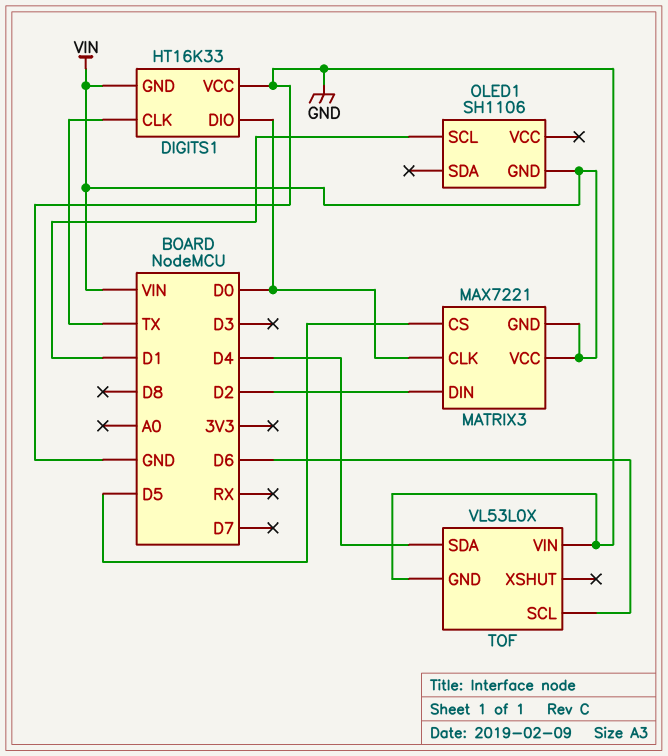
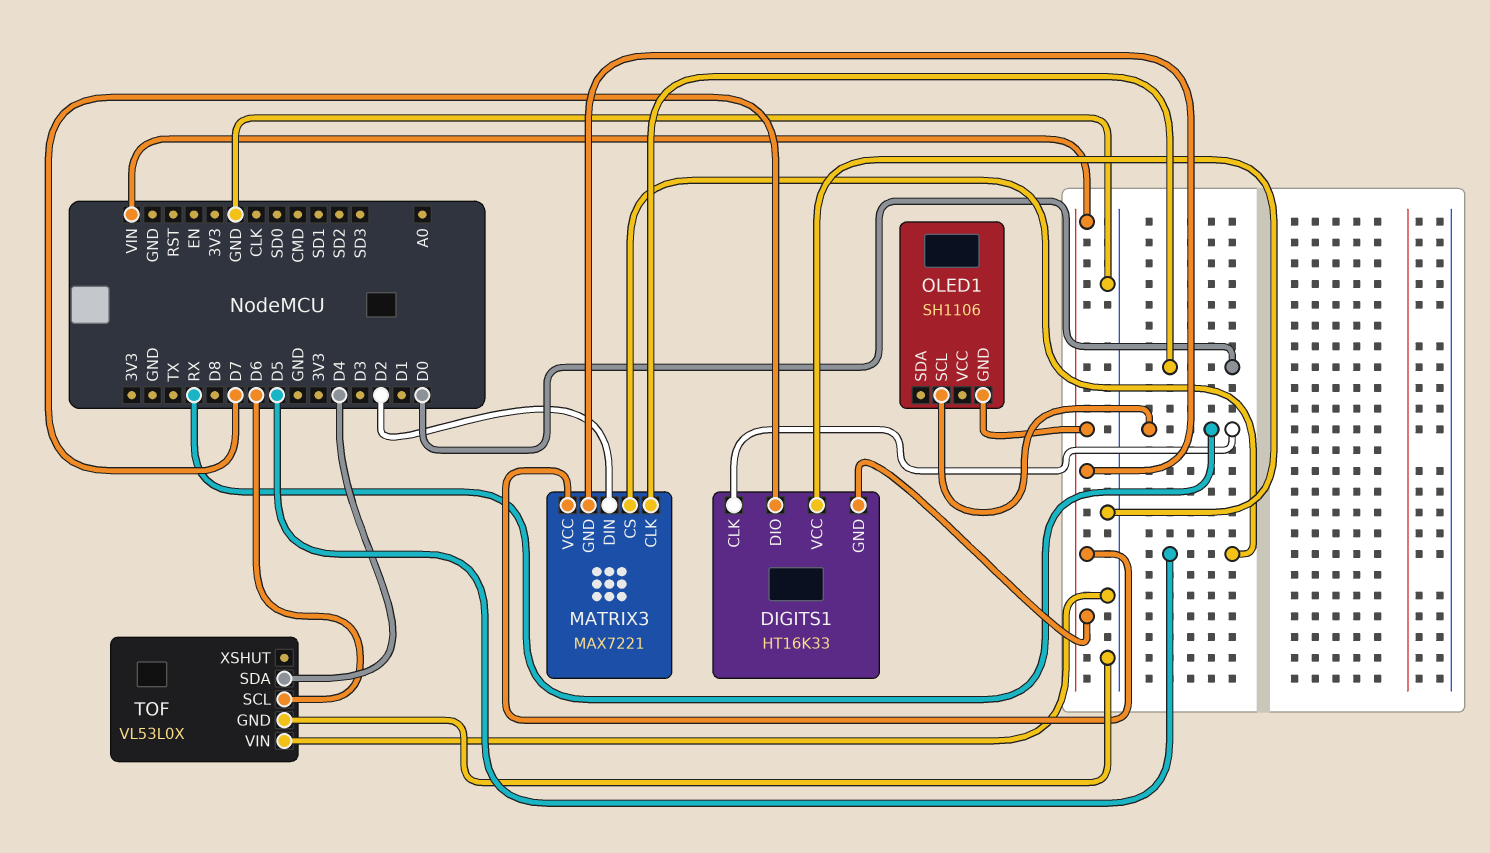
DIGITS1 pin CLK: TX -> RX
DIGITS1 pin DIO: D0 -> D7
OLED1 pin SCL: D1 -> RX

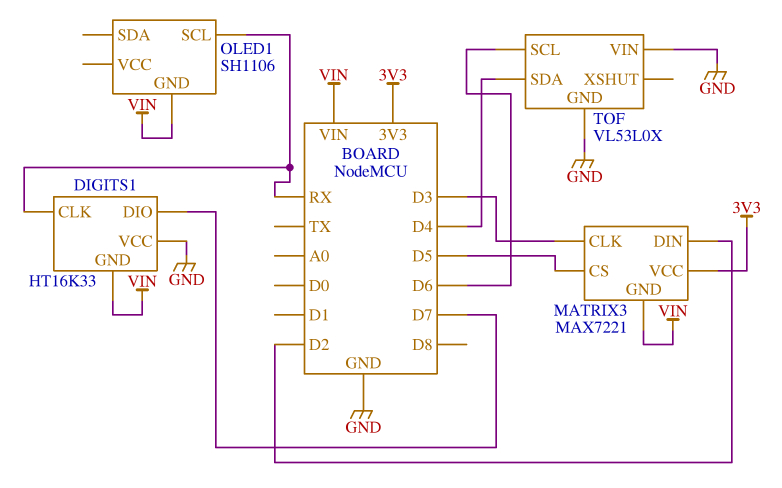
MATRIX3 pin CLK: D0 -> D3
MATRIX3 pin VCC: VIN -> 3V3

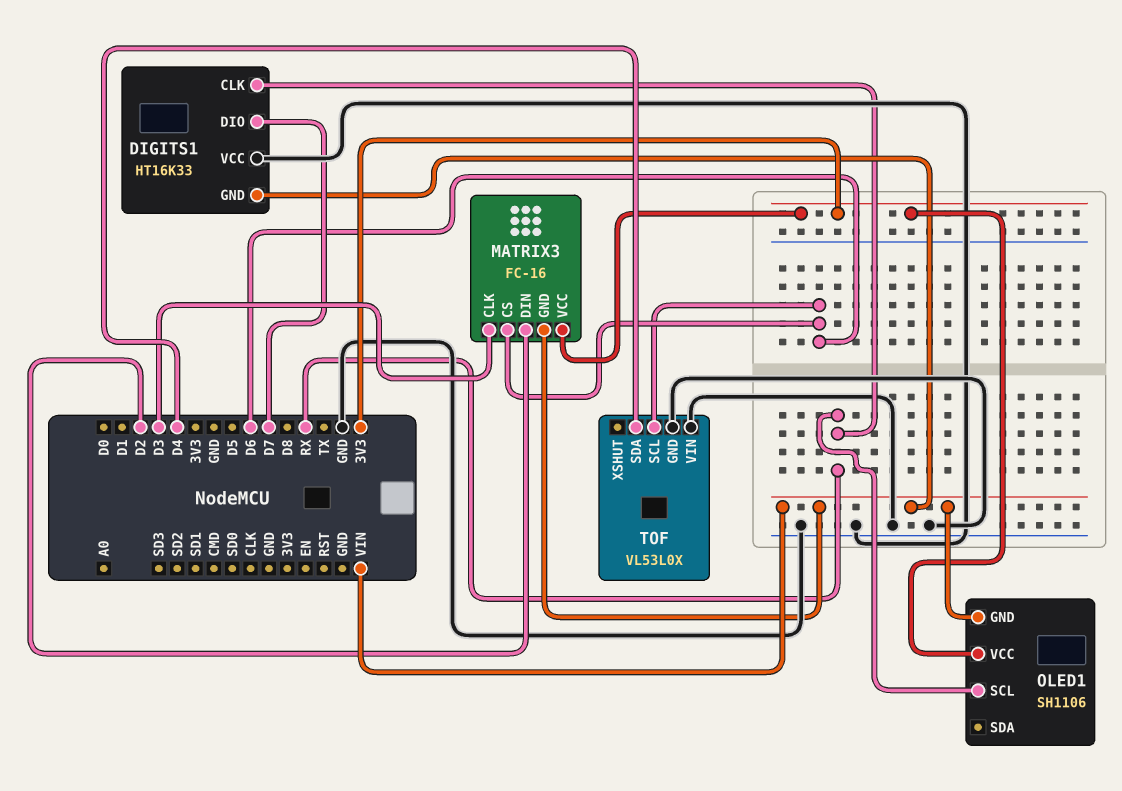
MATRIX3: MAX7221 -> FC-16
MATRIX3 pin CS: D5 -> D6
OLED1 pin VCC: none -> 3V3

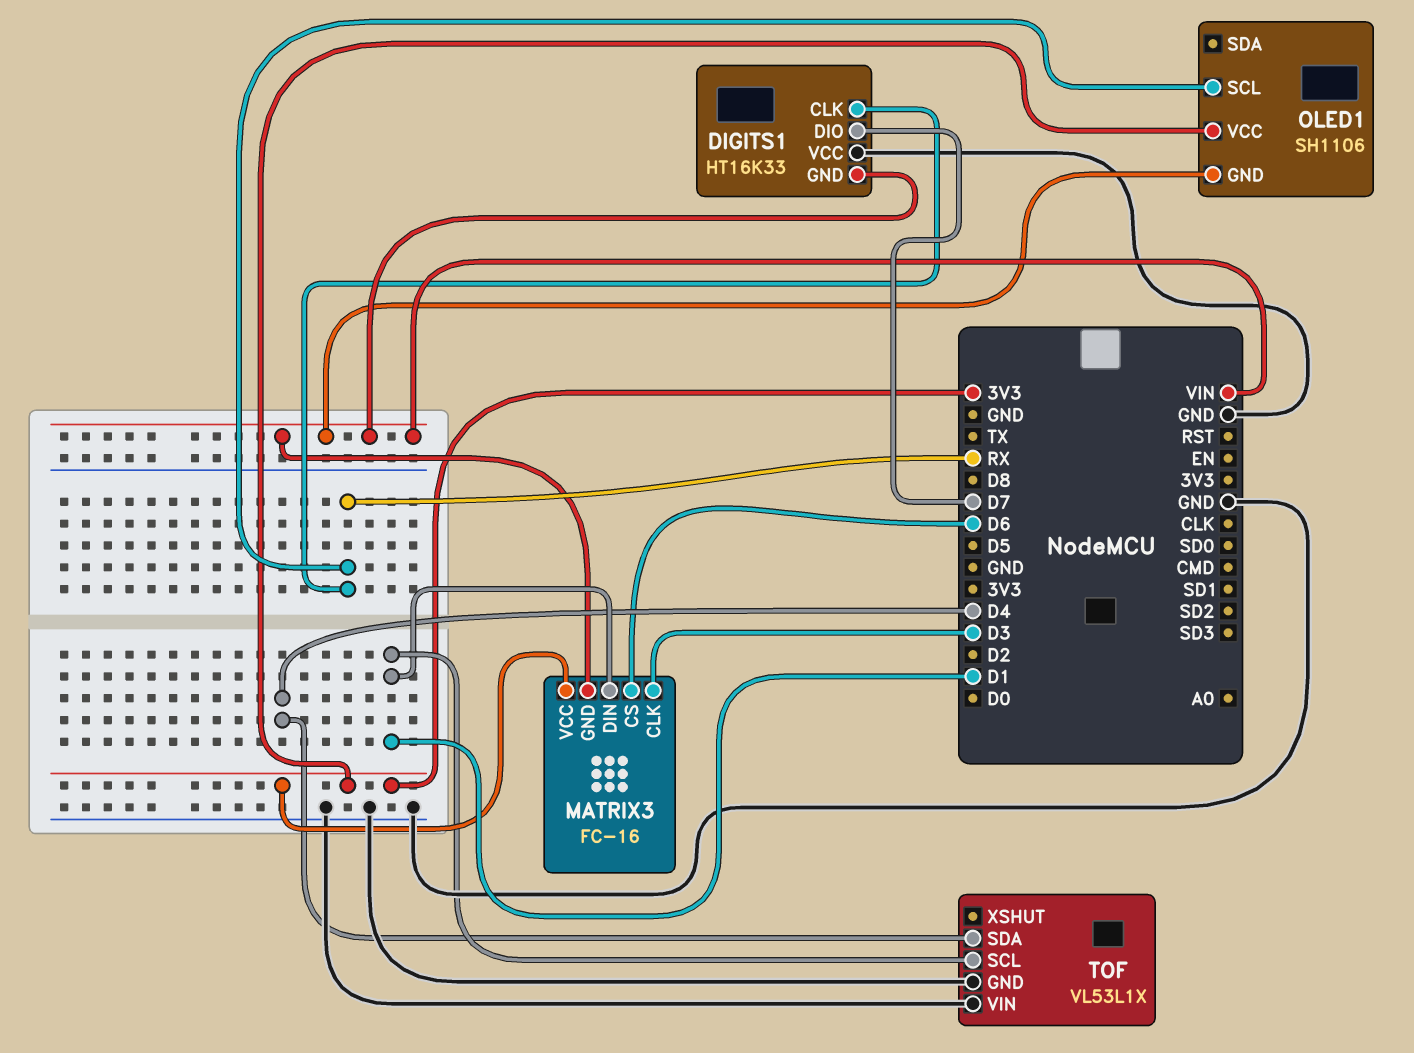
MATRIX3 pin DIN: D2 -> D1
TOF: VL53L0X -> VL53L1X
TOF pin SCL: D6 -> D1

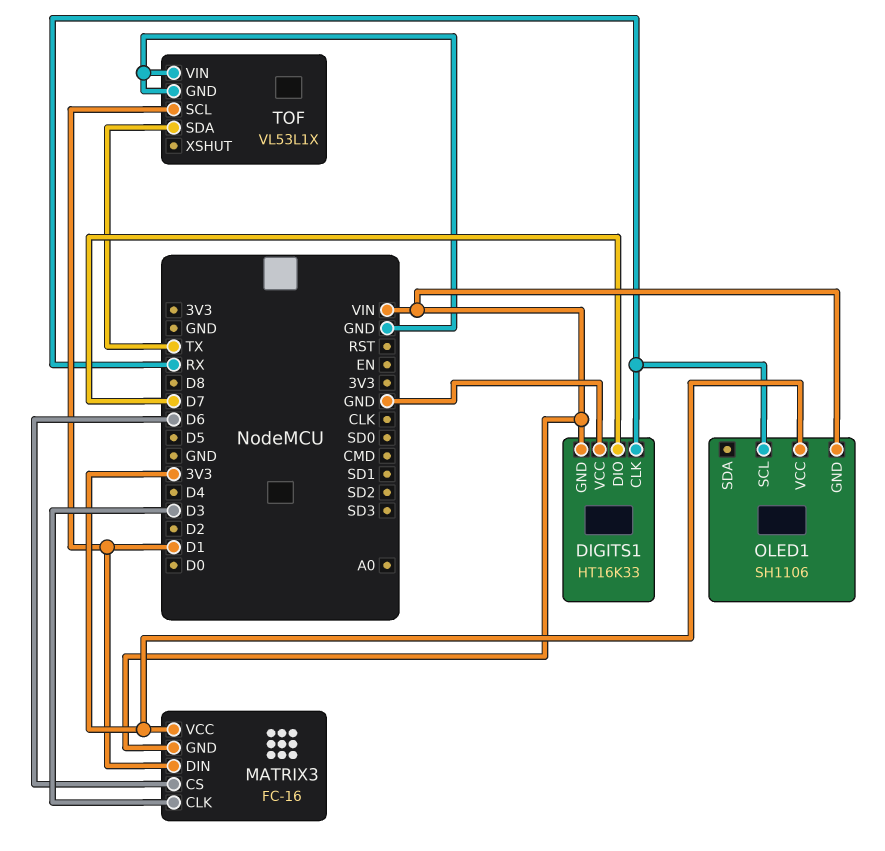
TOF pin SDA: D4 -> TX

